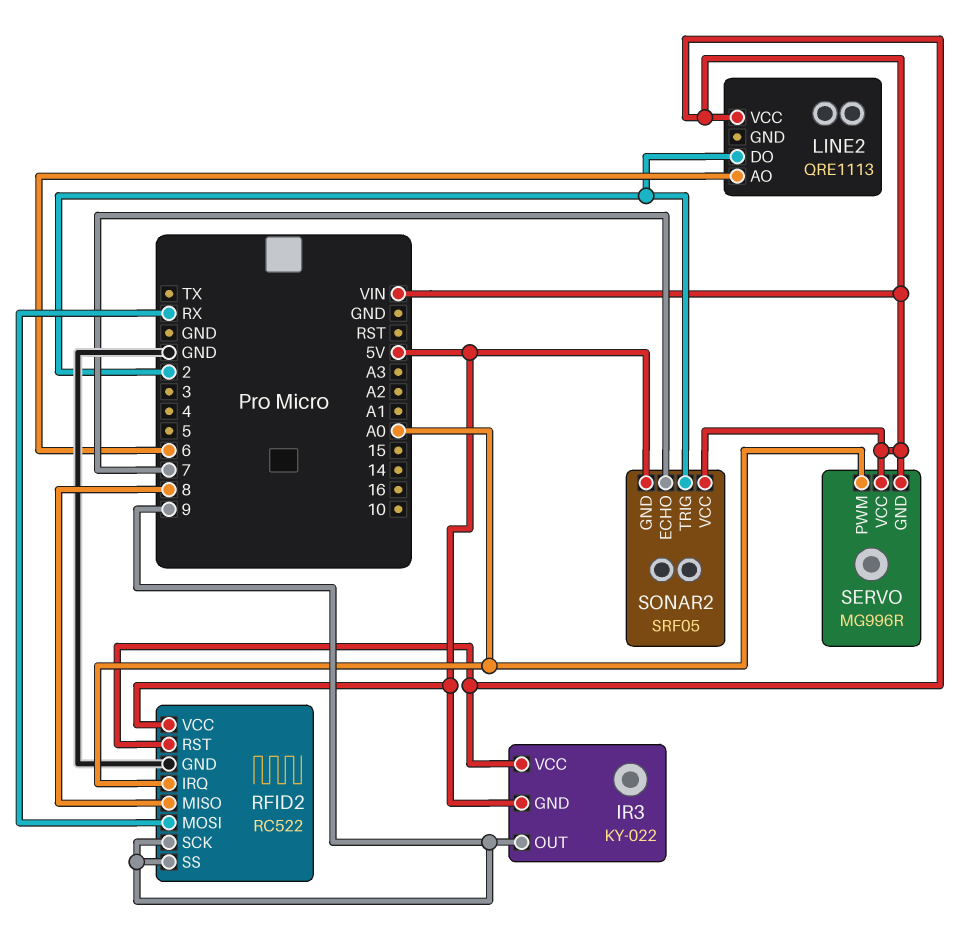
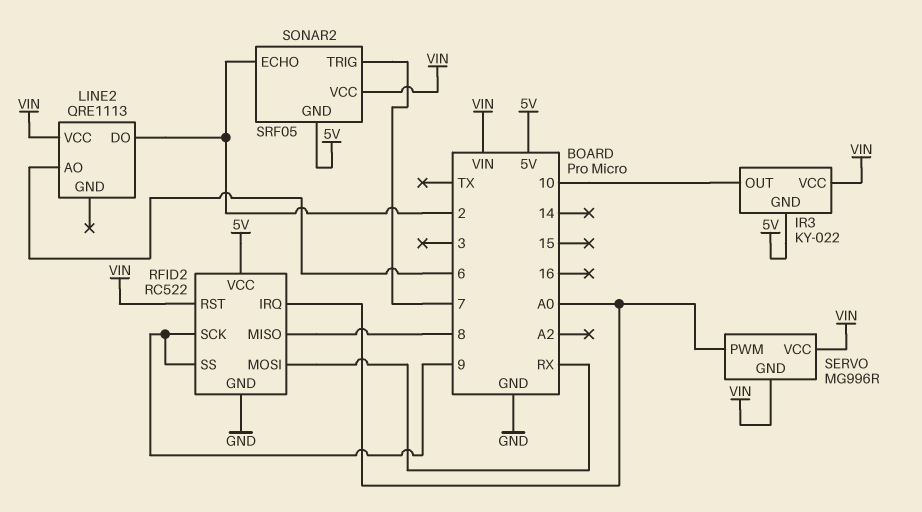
IR3 pin OUT: 9 -> 10
SONAR2 pin ECHO: 7 -> 2
SONAR2 pin TRIG: 2 -> 7

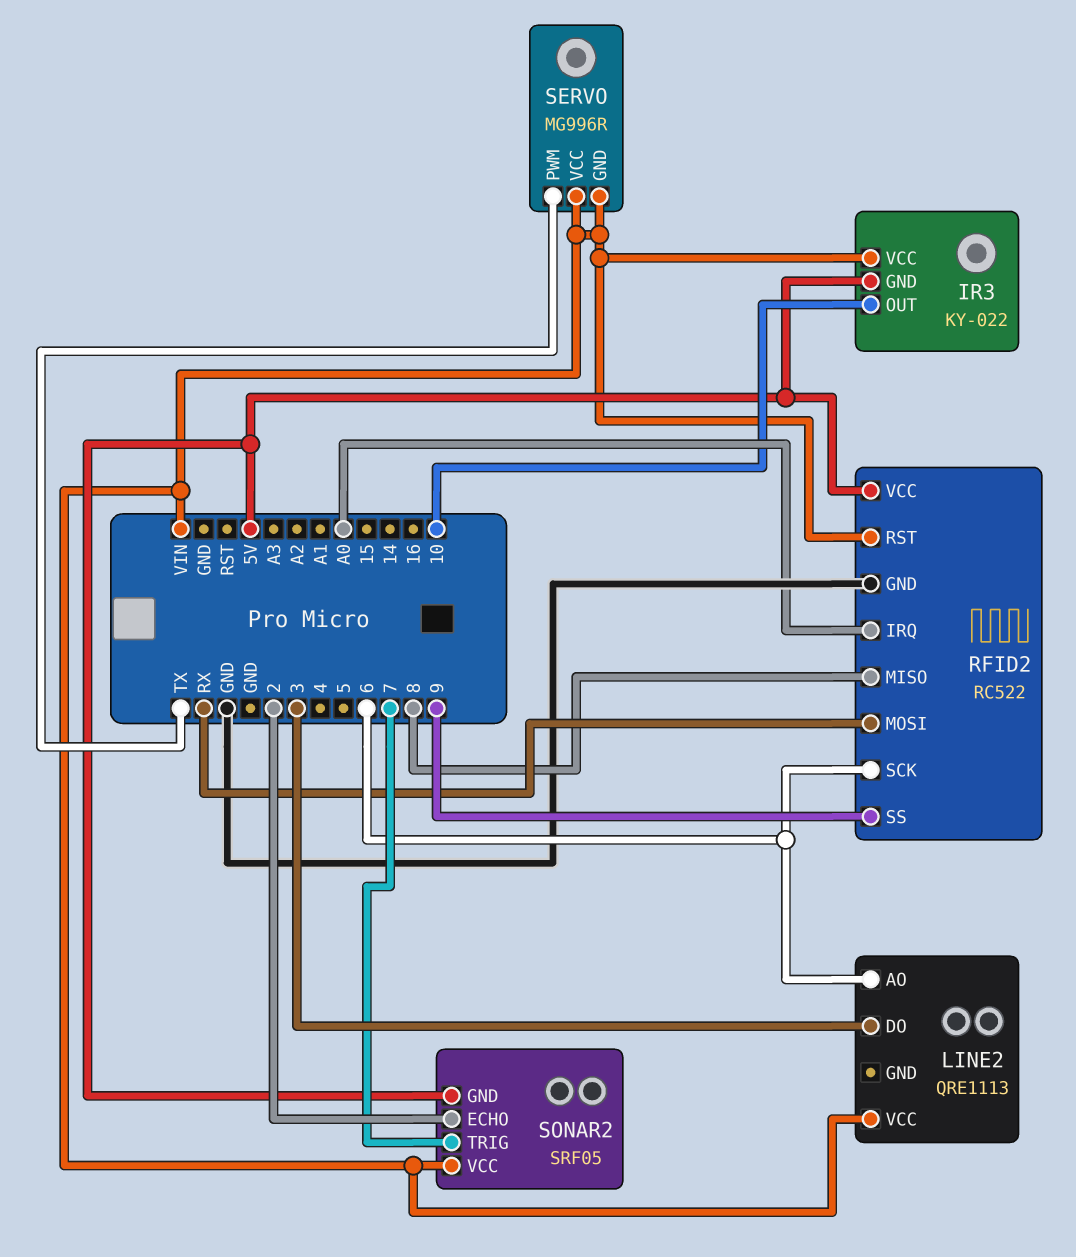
LINE2 pin DO: 2 -> 3
RFID2 pin SCK: 9 -> 6
SERVO pin PWM: A0 -> TX

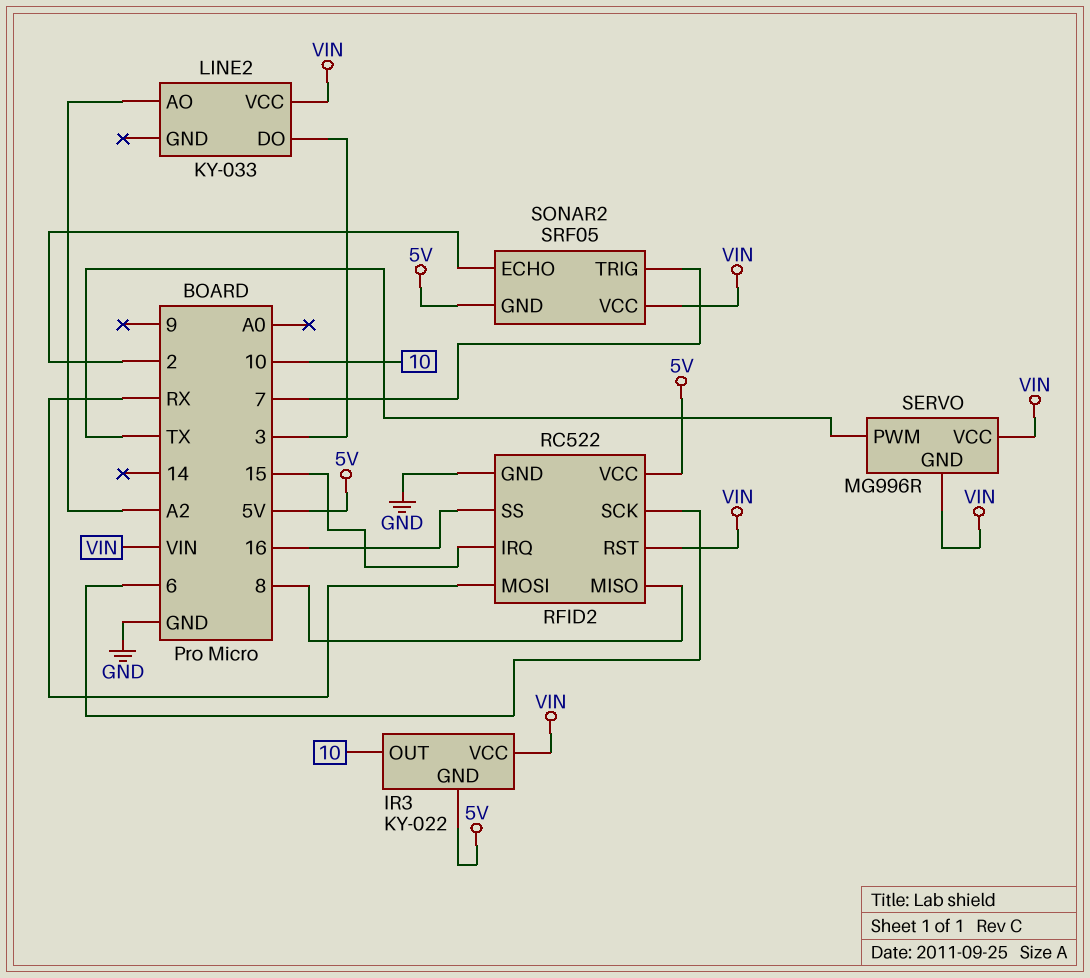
LINE2: QRE1113 -> KY-033
LINE2 pin AO: 6 -> A2
RFID2 pin IRQ: A0 -> 15
RFID2 pin SS: 9 -> 16

